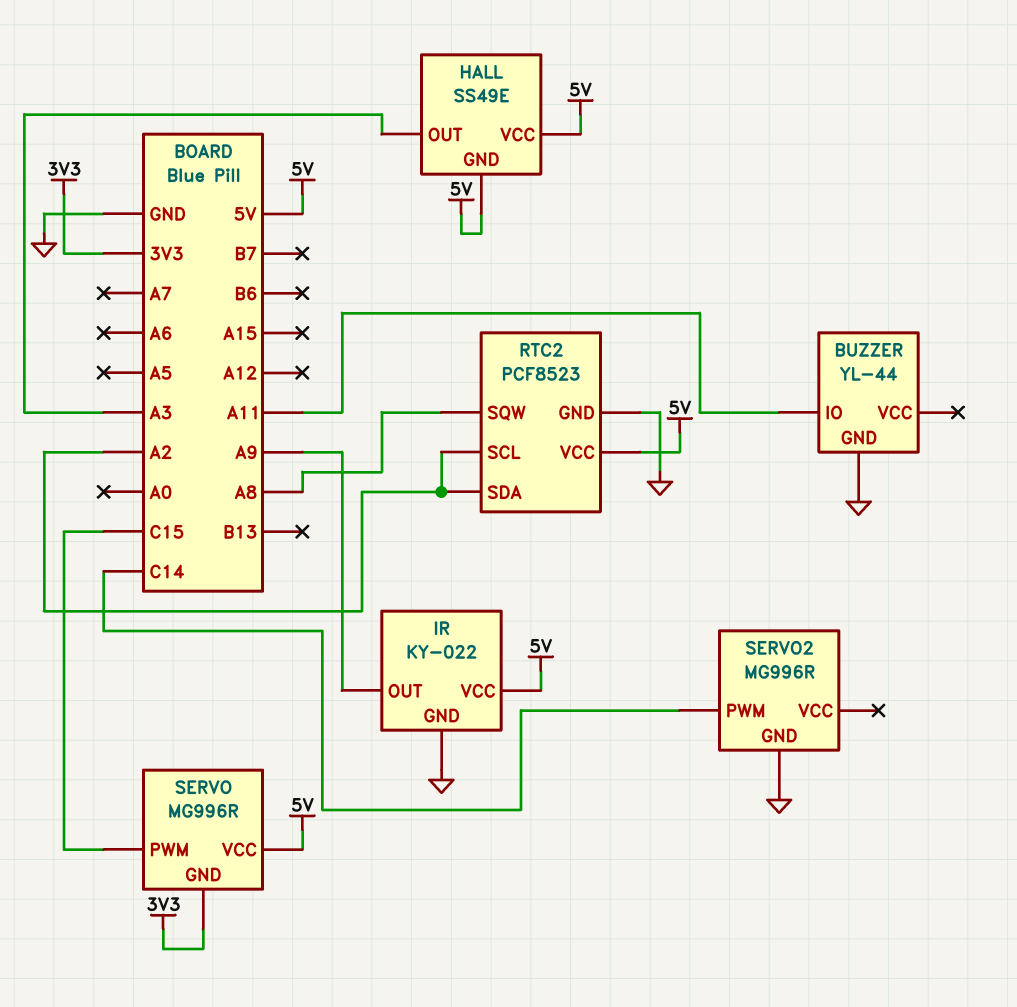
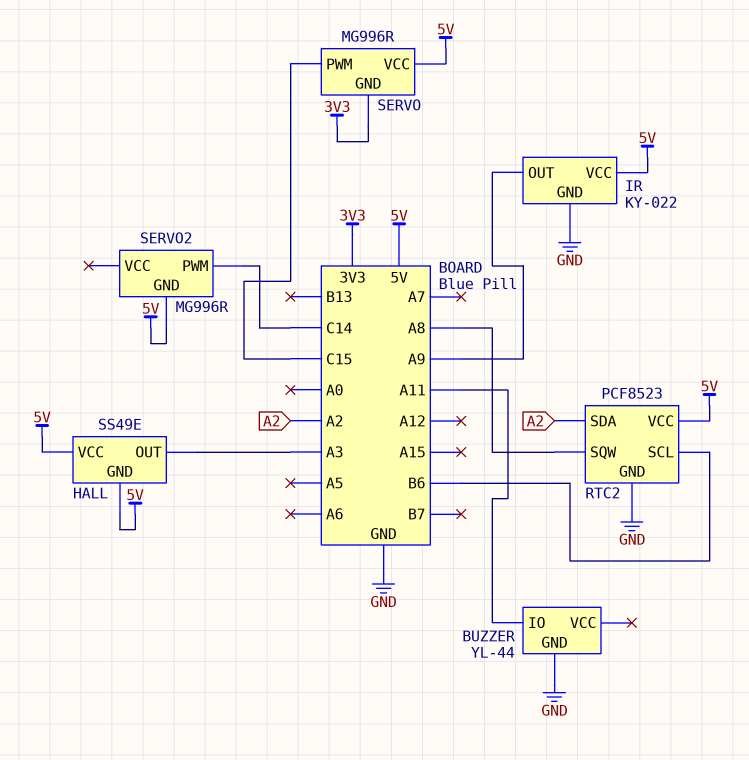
RTC2 pin SCL: A2 -> B6
SERVO2 pin GND: GND -> 5V

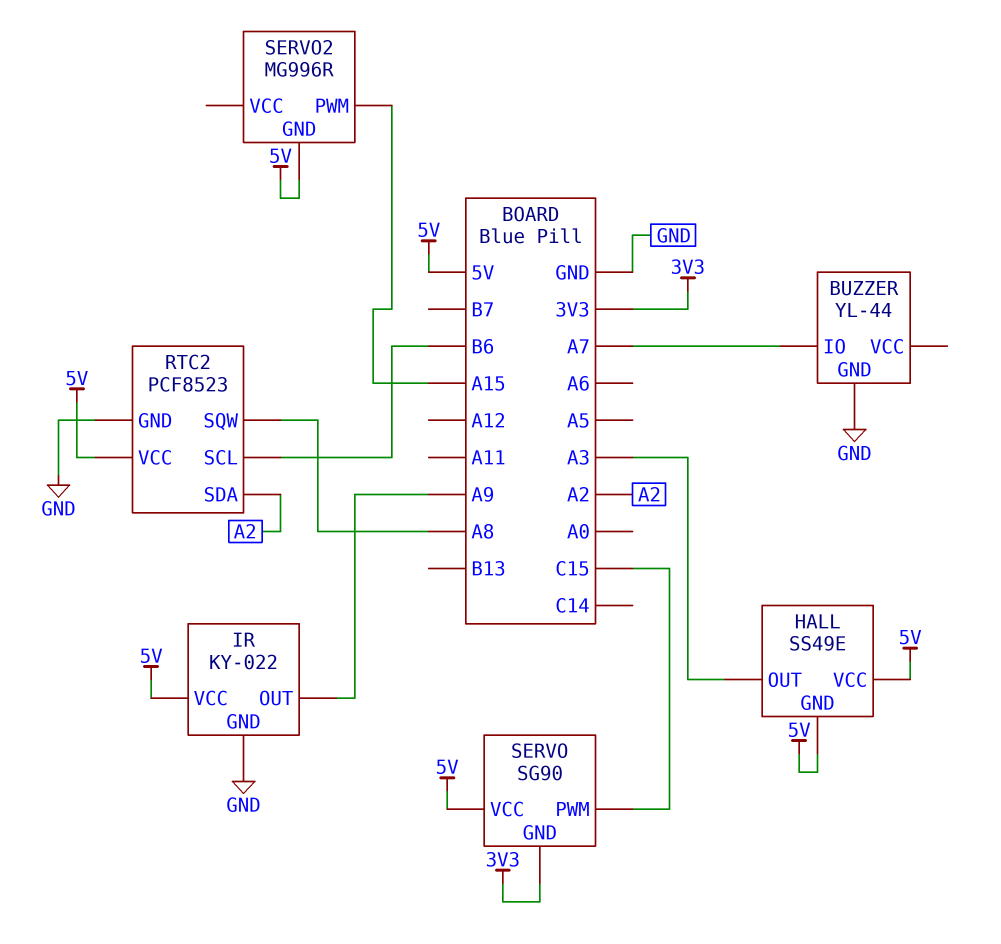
BUZZER pin IO: A11 -> A7
SERVO: MG996R -> SG90
SERVO2 pin PWM: C14 -> A15

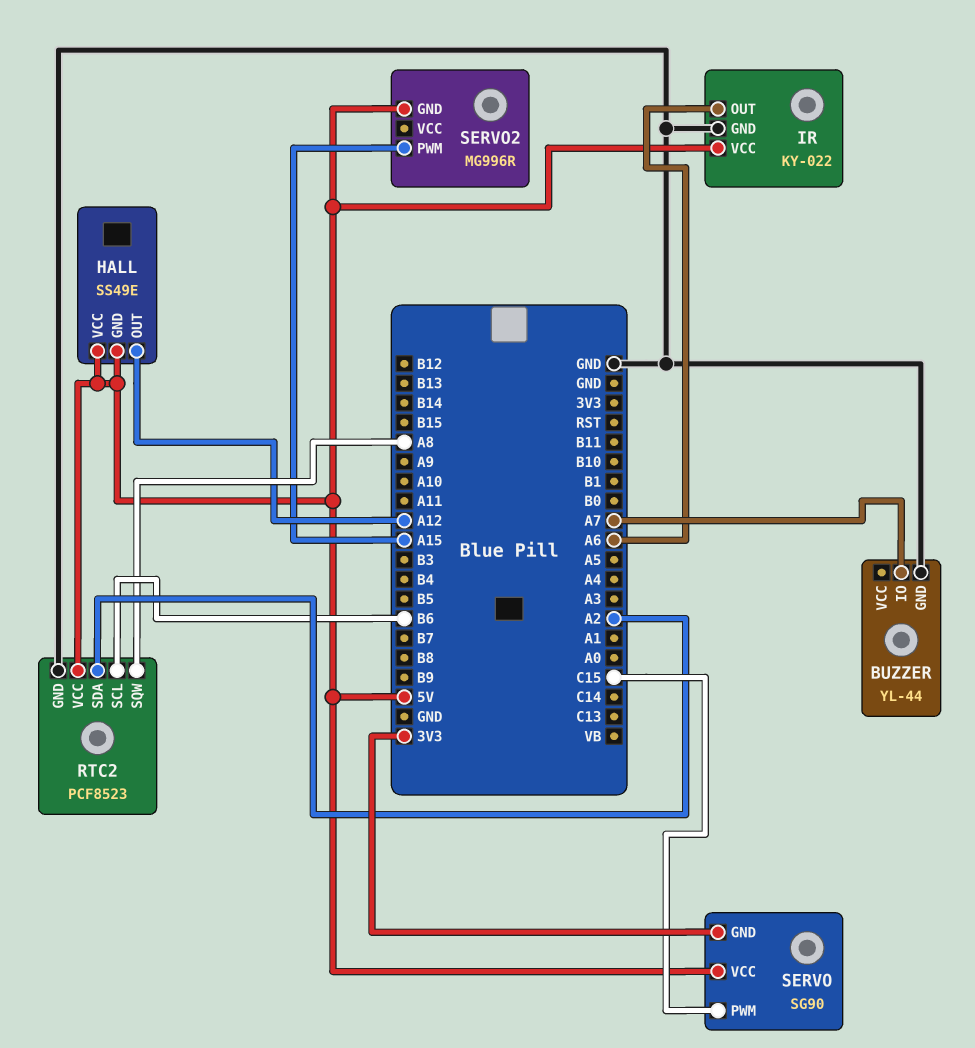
HALL pin OUT: A3 -> A12
IR pin OUT: A9 -> A6

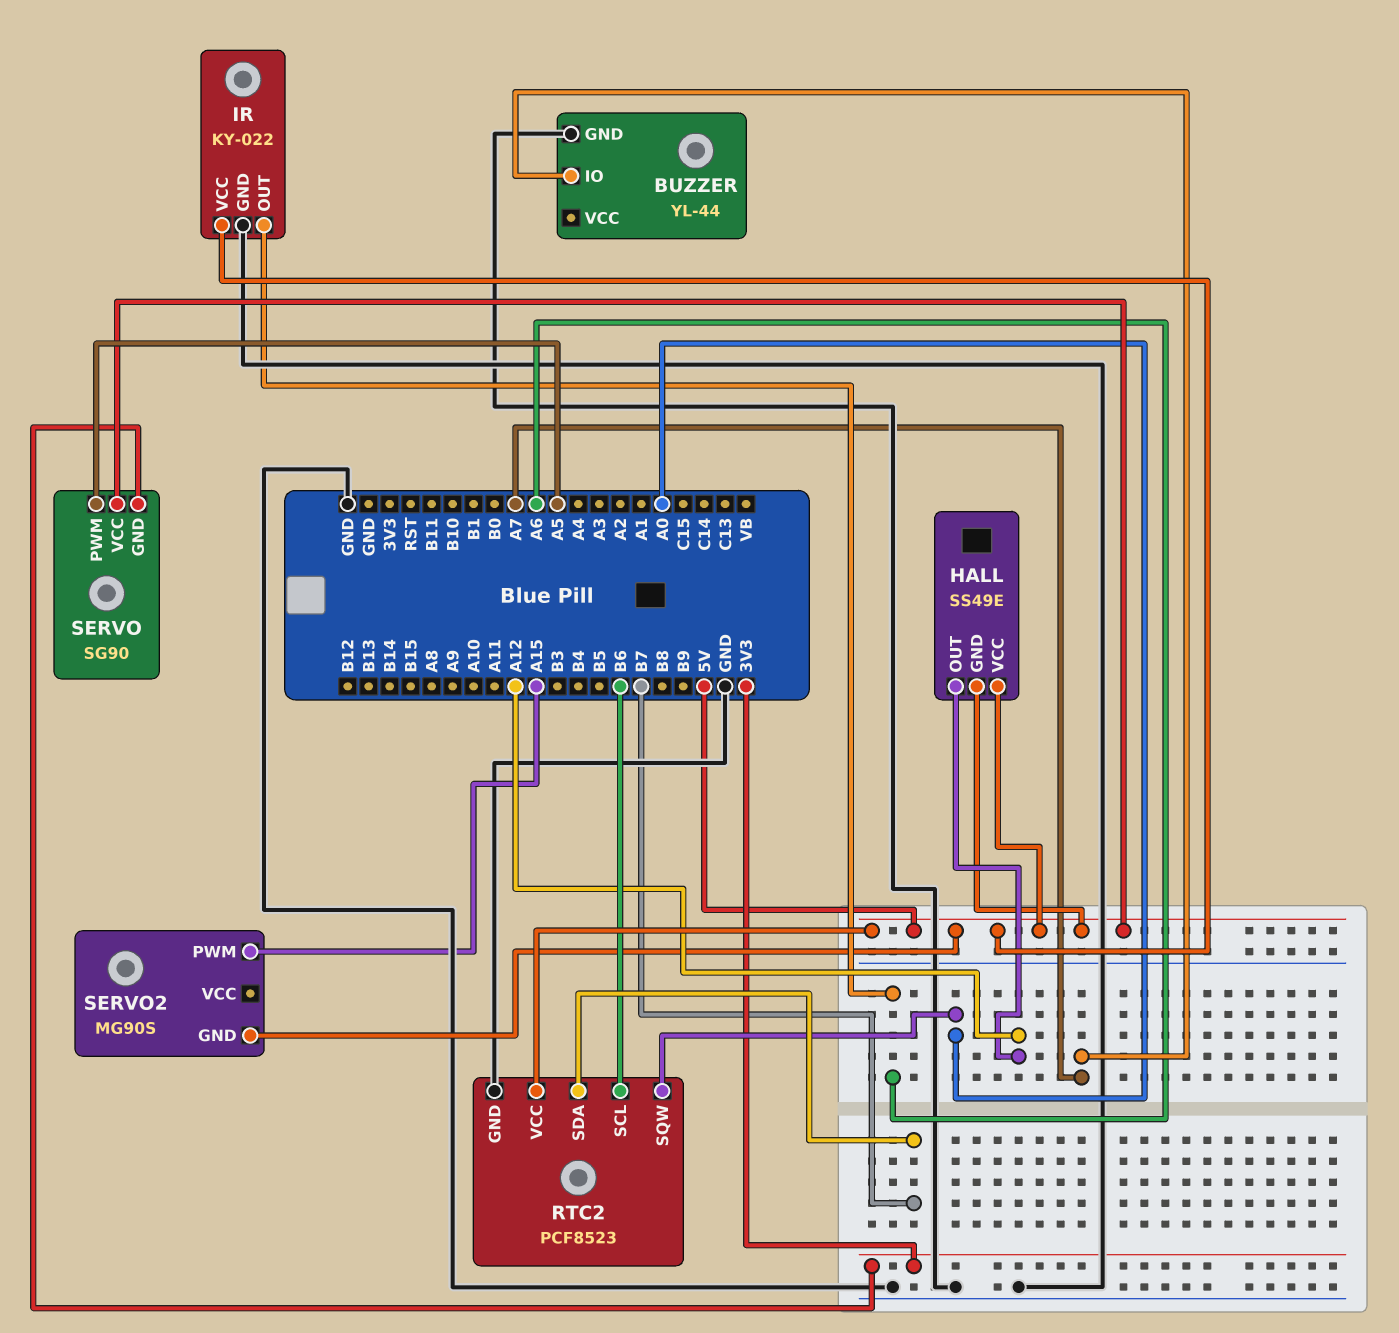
RTC2 pin SDA: A2 -> B7
RTC2 pin SQW: A8 -> A0
SERVO pin PWM: C15 -> A5
SERVO2: MG996R -> MG90S

